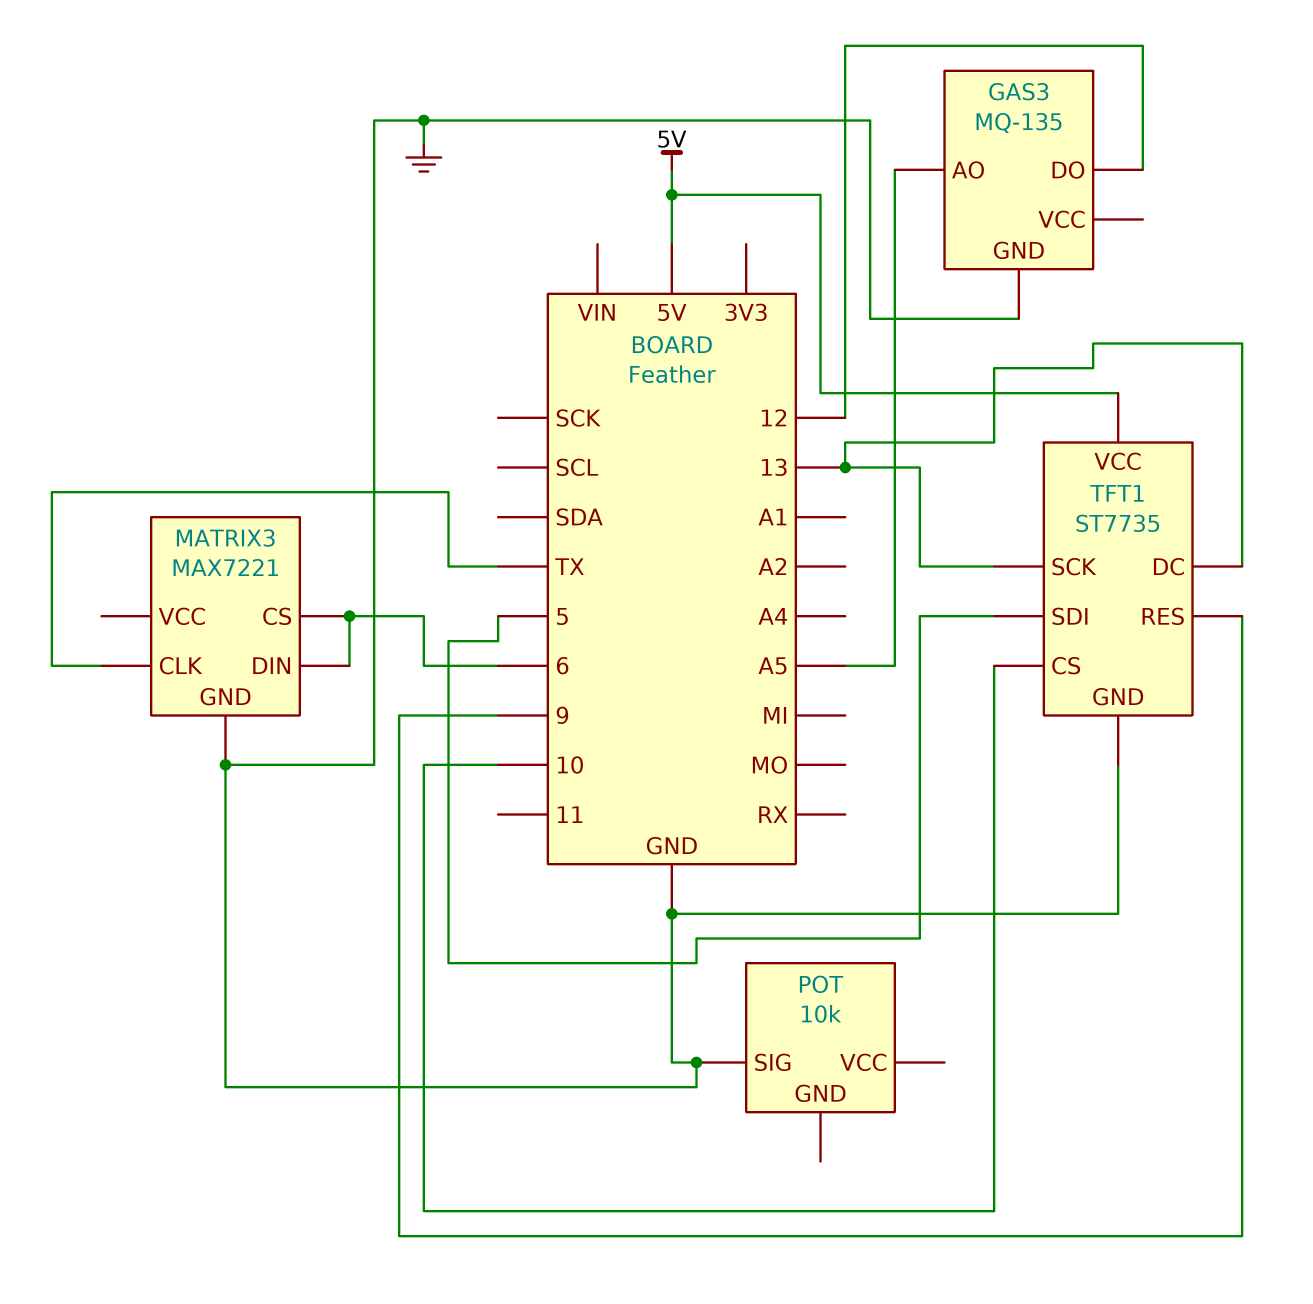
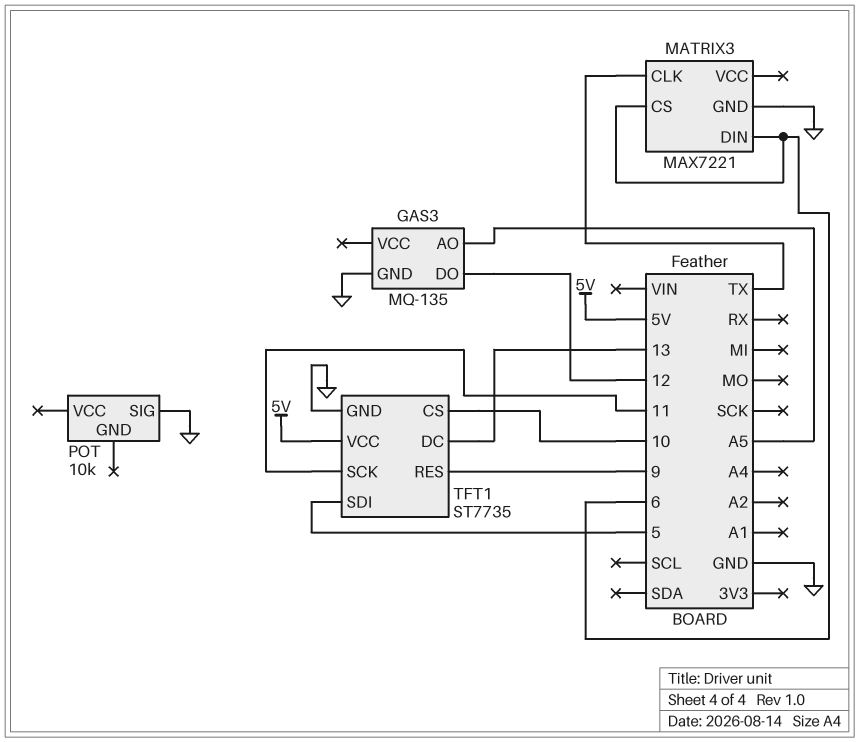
TFT1 pin SCK: 13 -> 11

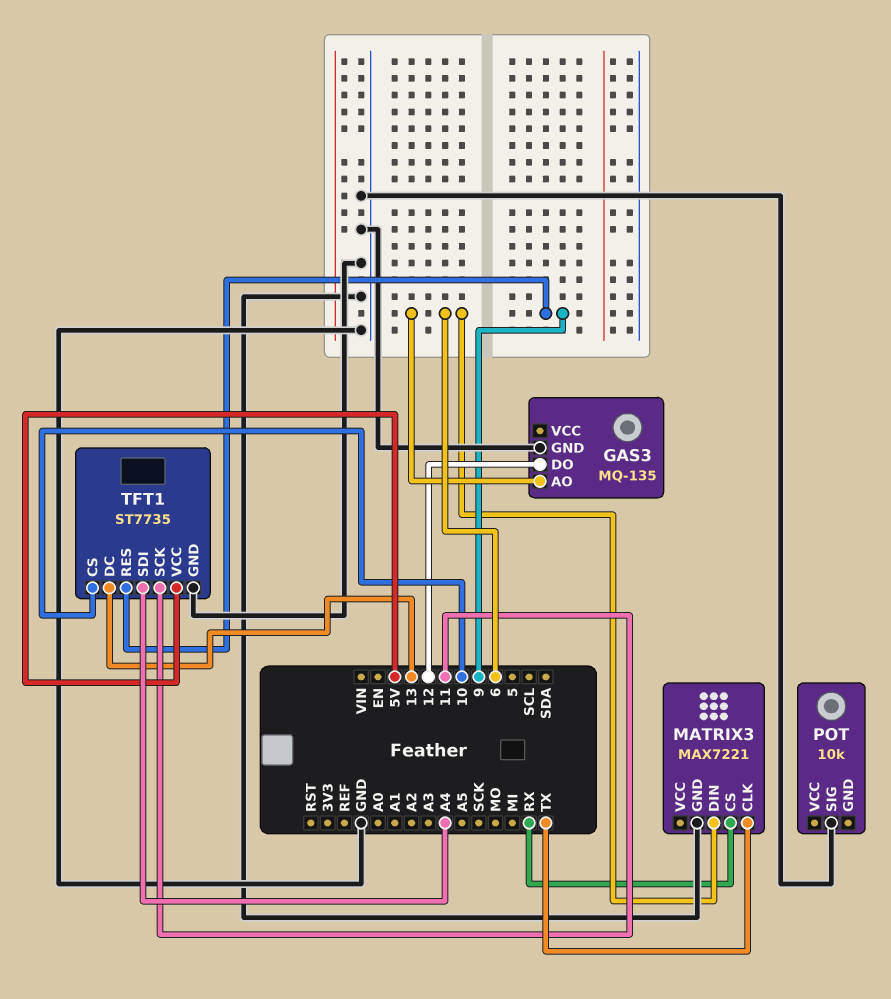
GAS3 pin AO: A5 -> 6
MATRIX3 pin CS: 6 -> RX
TFT1 pin SDI: 5 -> A4

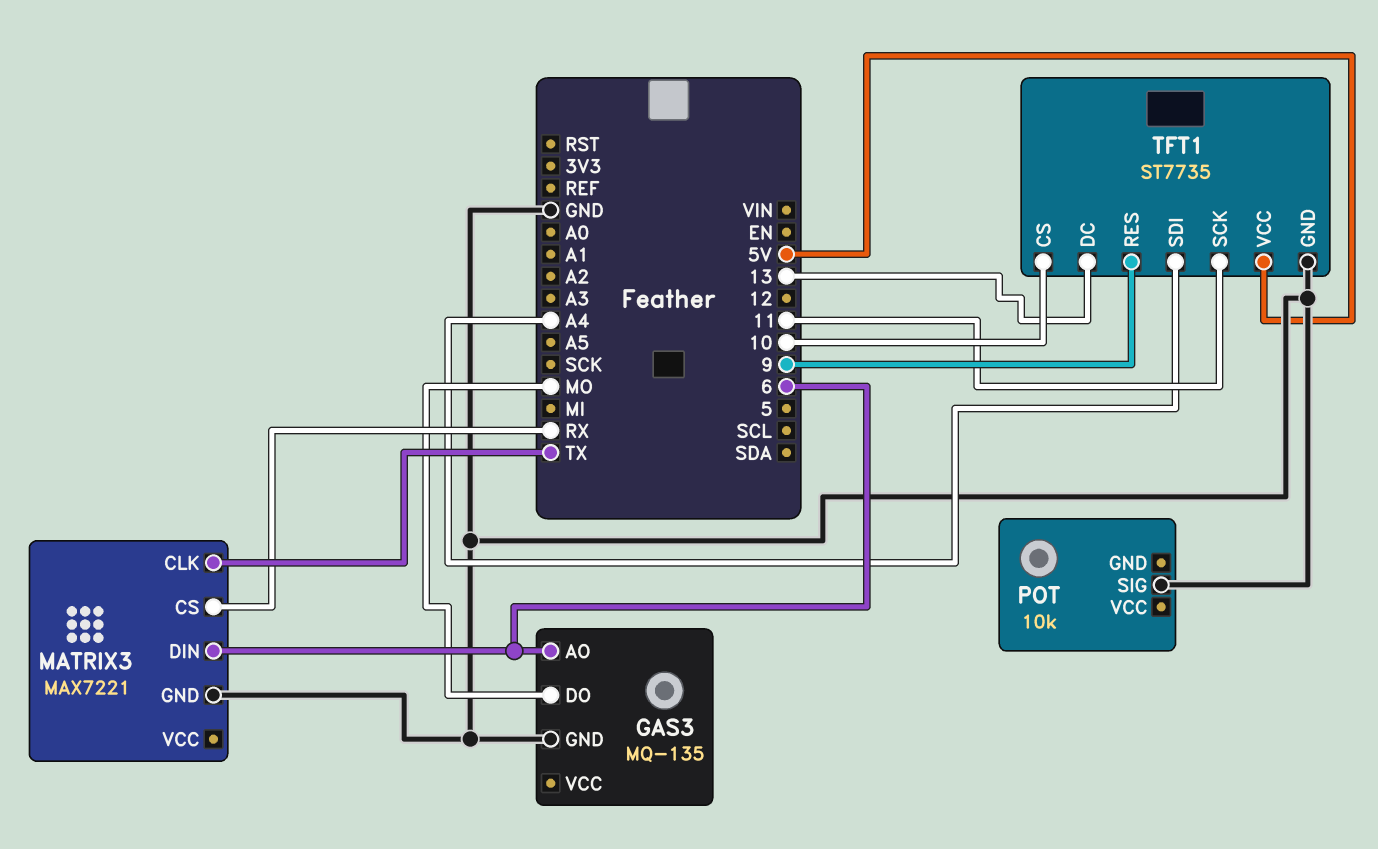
GAS3 pin DO: 12 -> MO

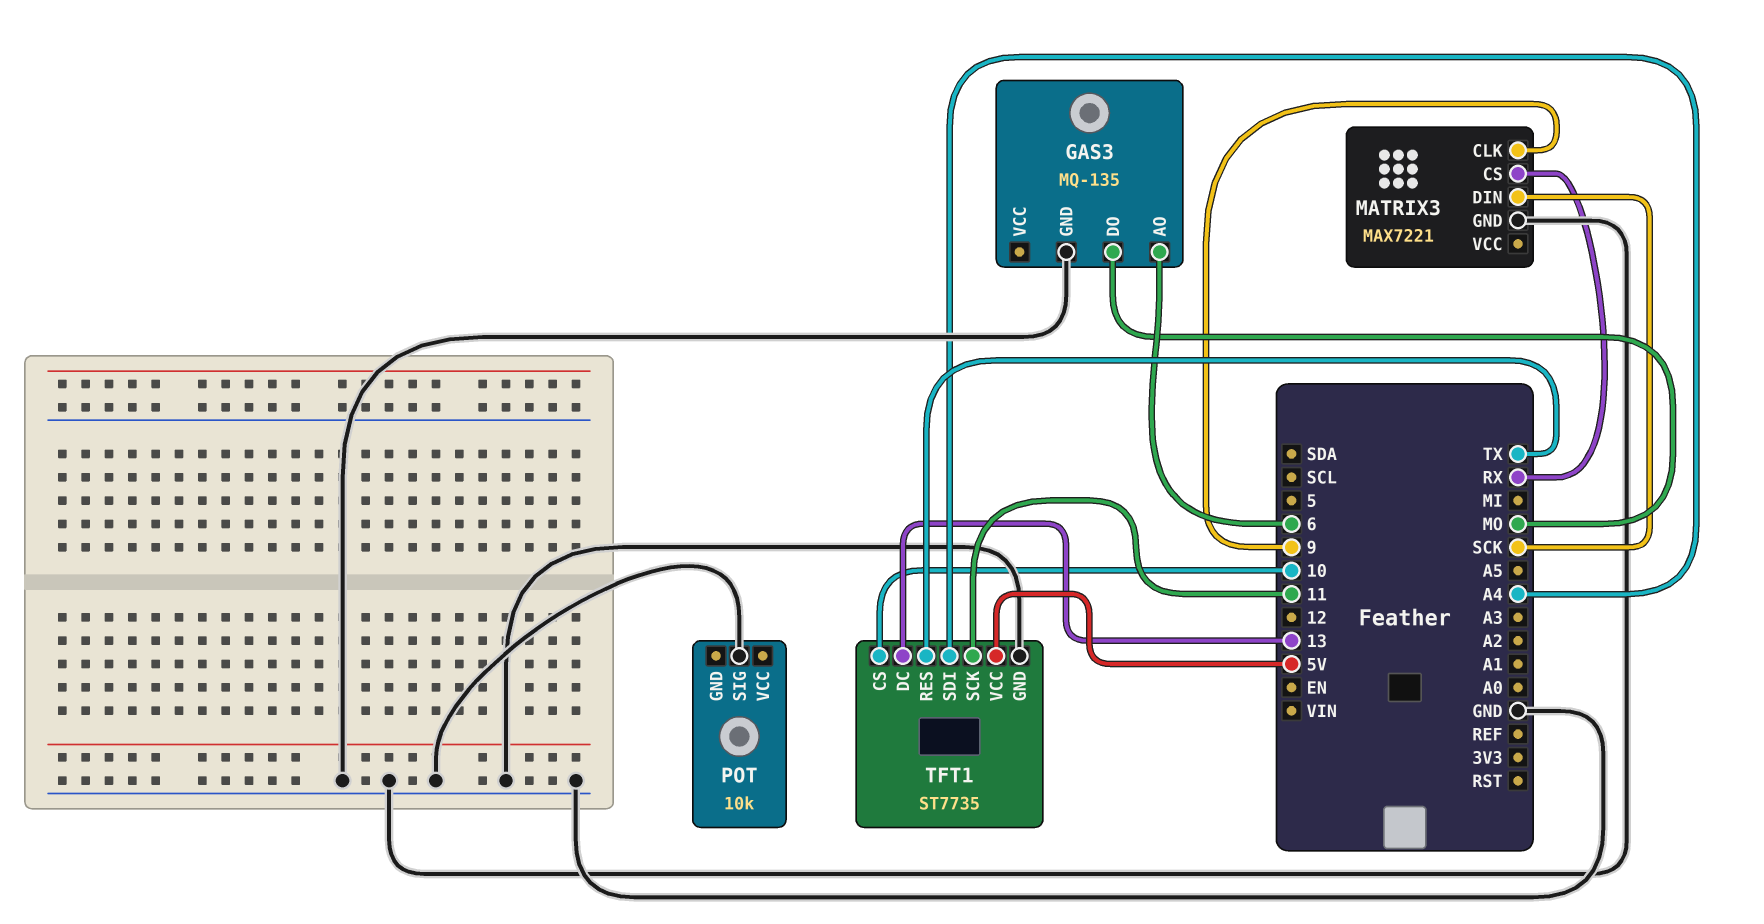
MATRIX3 pin CLK: TX -> 9
MATRIX3 pin DIN: 6 -> SCK
TFT1 pin RES: 9 -> TX

